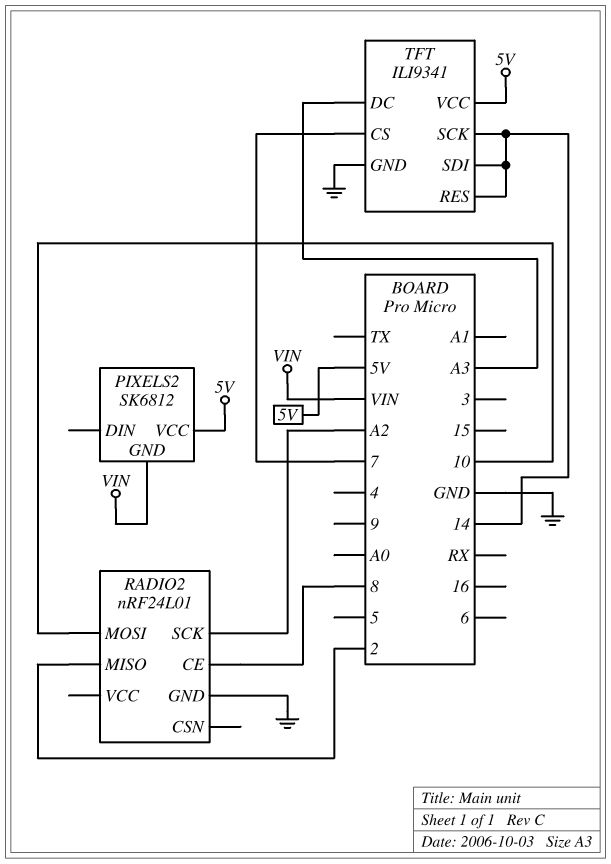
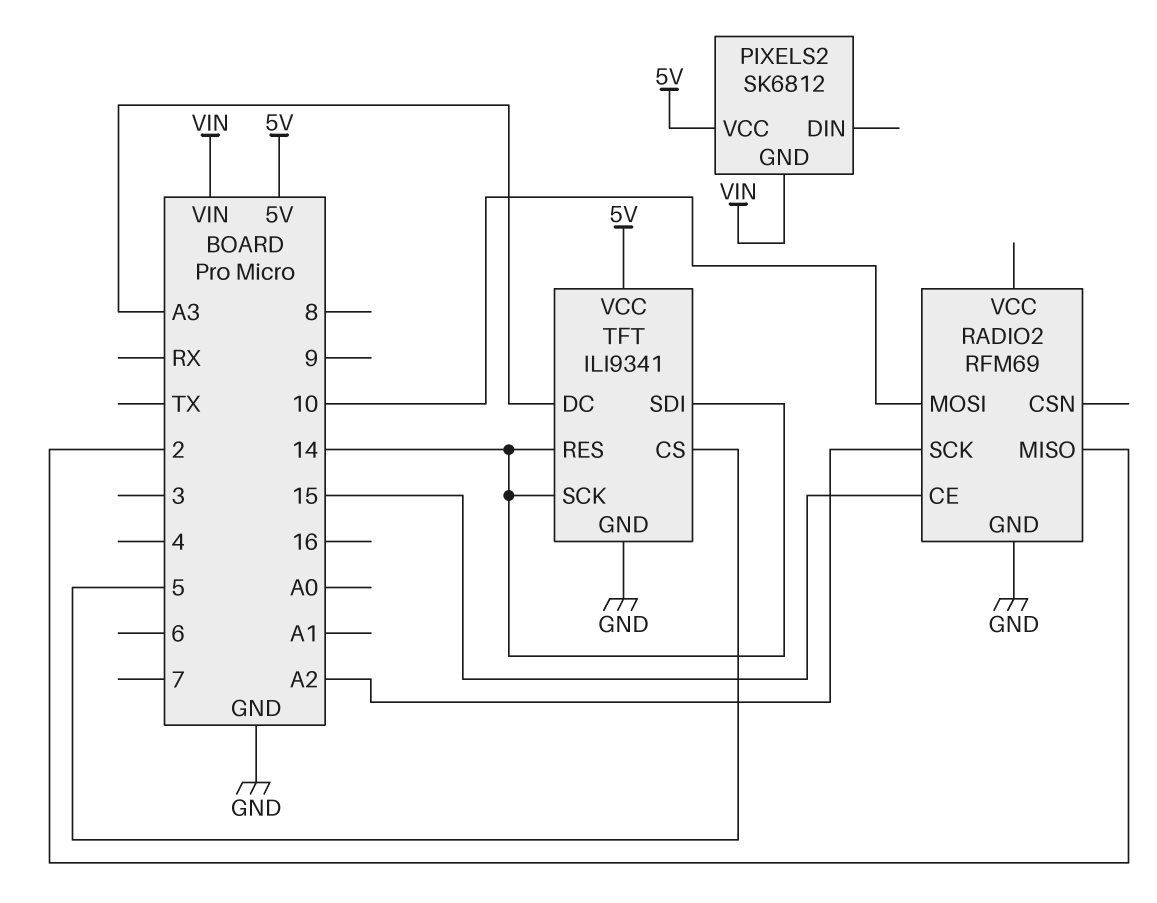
RADIO2: nRF24L01 -> RFM69
RADIO2 pin CE: 8 -> 15
TFT pin CS: 7 -> 5

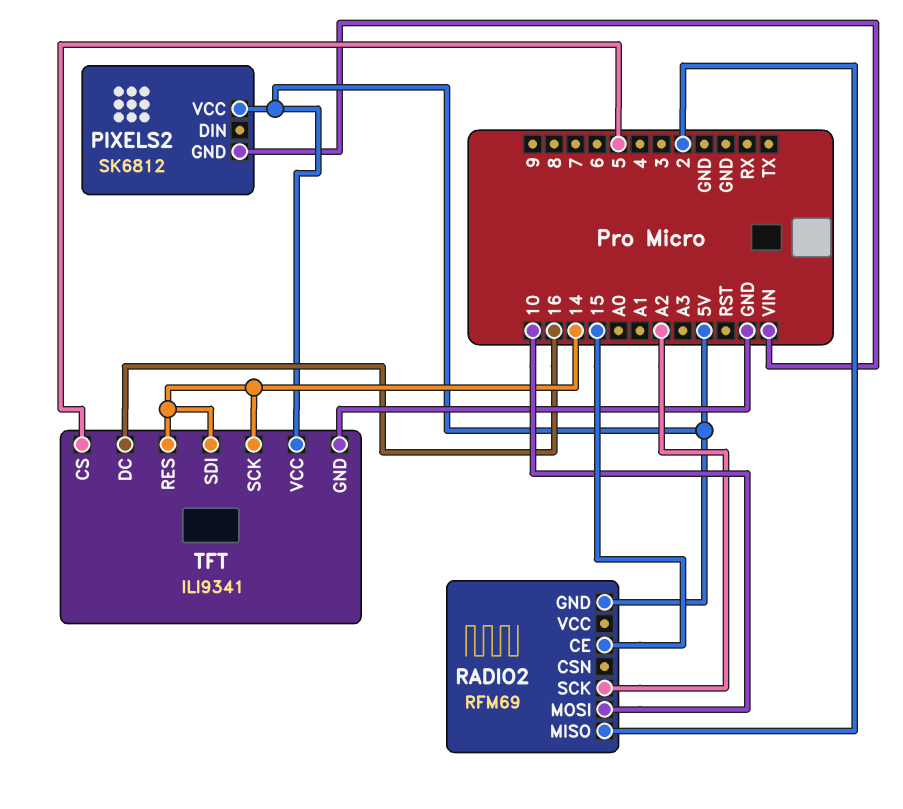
RADIO2 pin GND: GND -> 5V
TFT pin DC: A3 -> 16

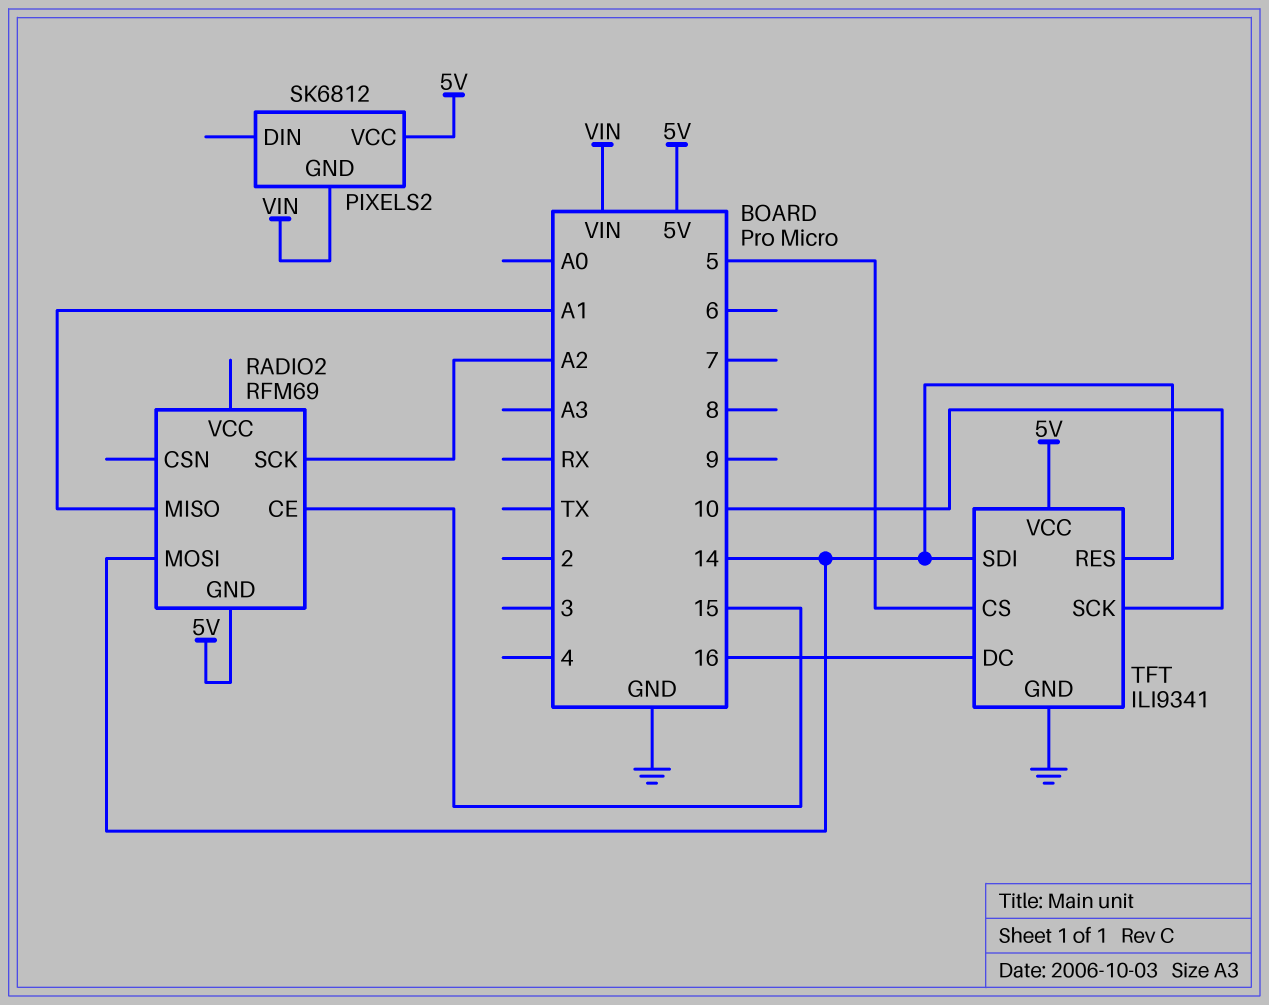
RADIO2 pin MISO: 2 -> A1
RADIO2 pin MOSI: 10 -> 14
TFT pin SCK: 14 -> 10

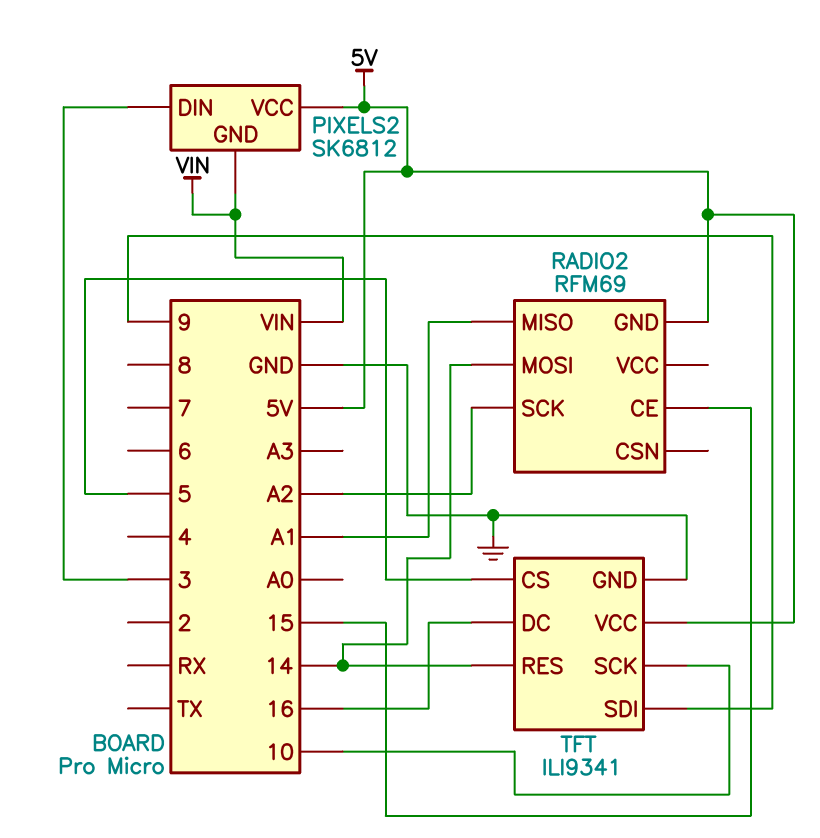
PIXELS2 pin DIN: none -> 3
TFT pin SDI: 14 -> 9

